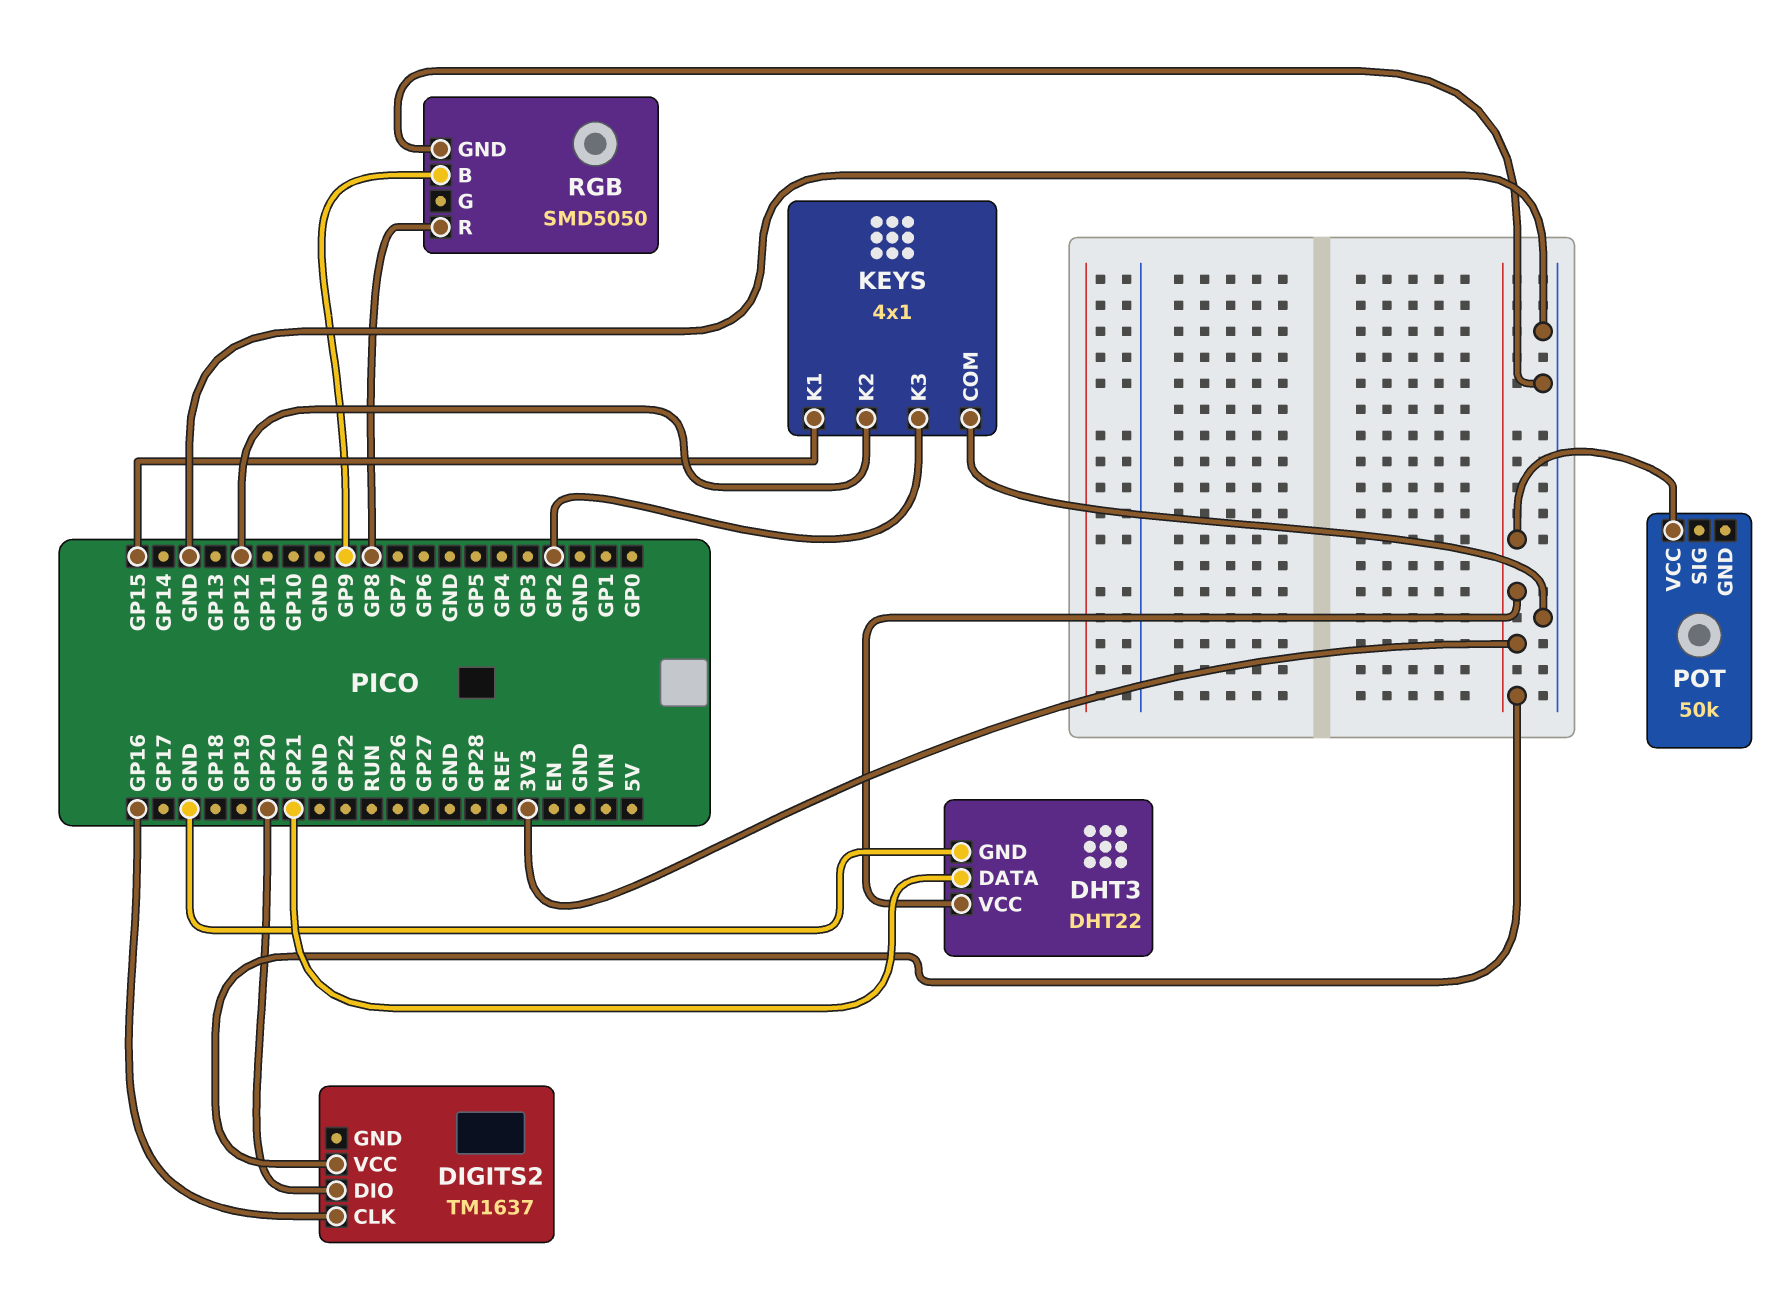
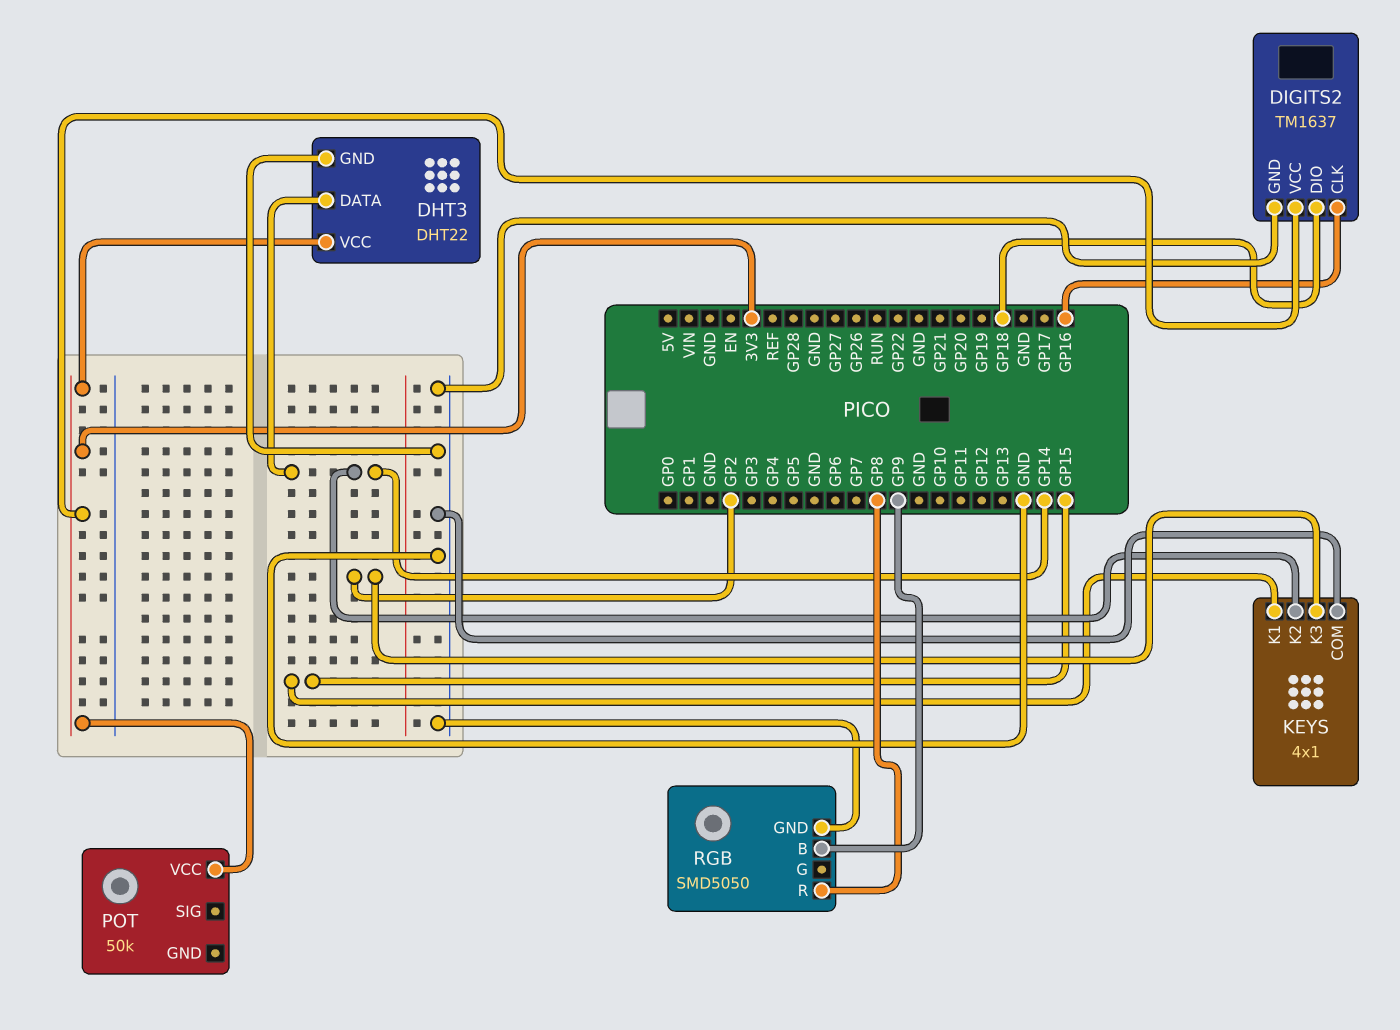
DHT3 pin DATA: GP21 -> GP14
DIGITS2 pin DIO: GP20 -> GP18
DIGITS2 pin GND: none -> GND
KEYS pin K2: GP12 -> GP14

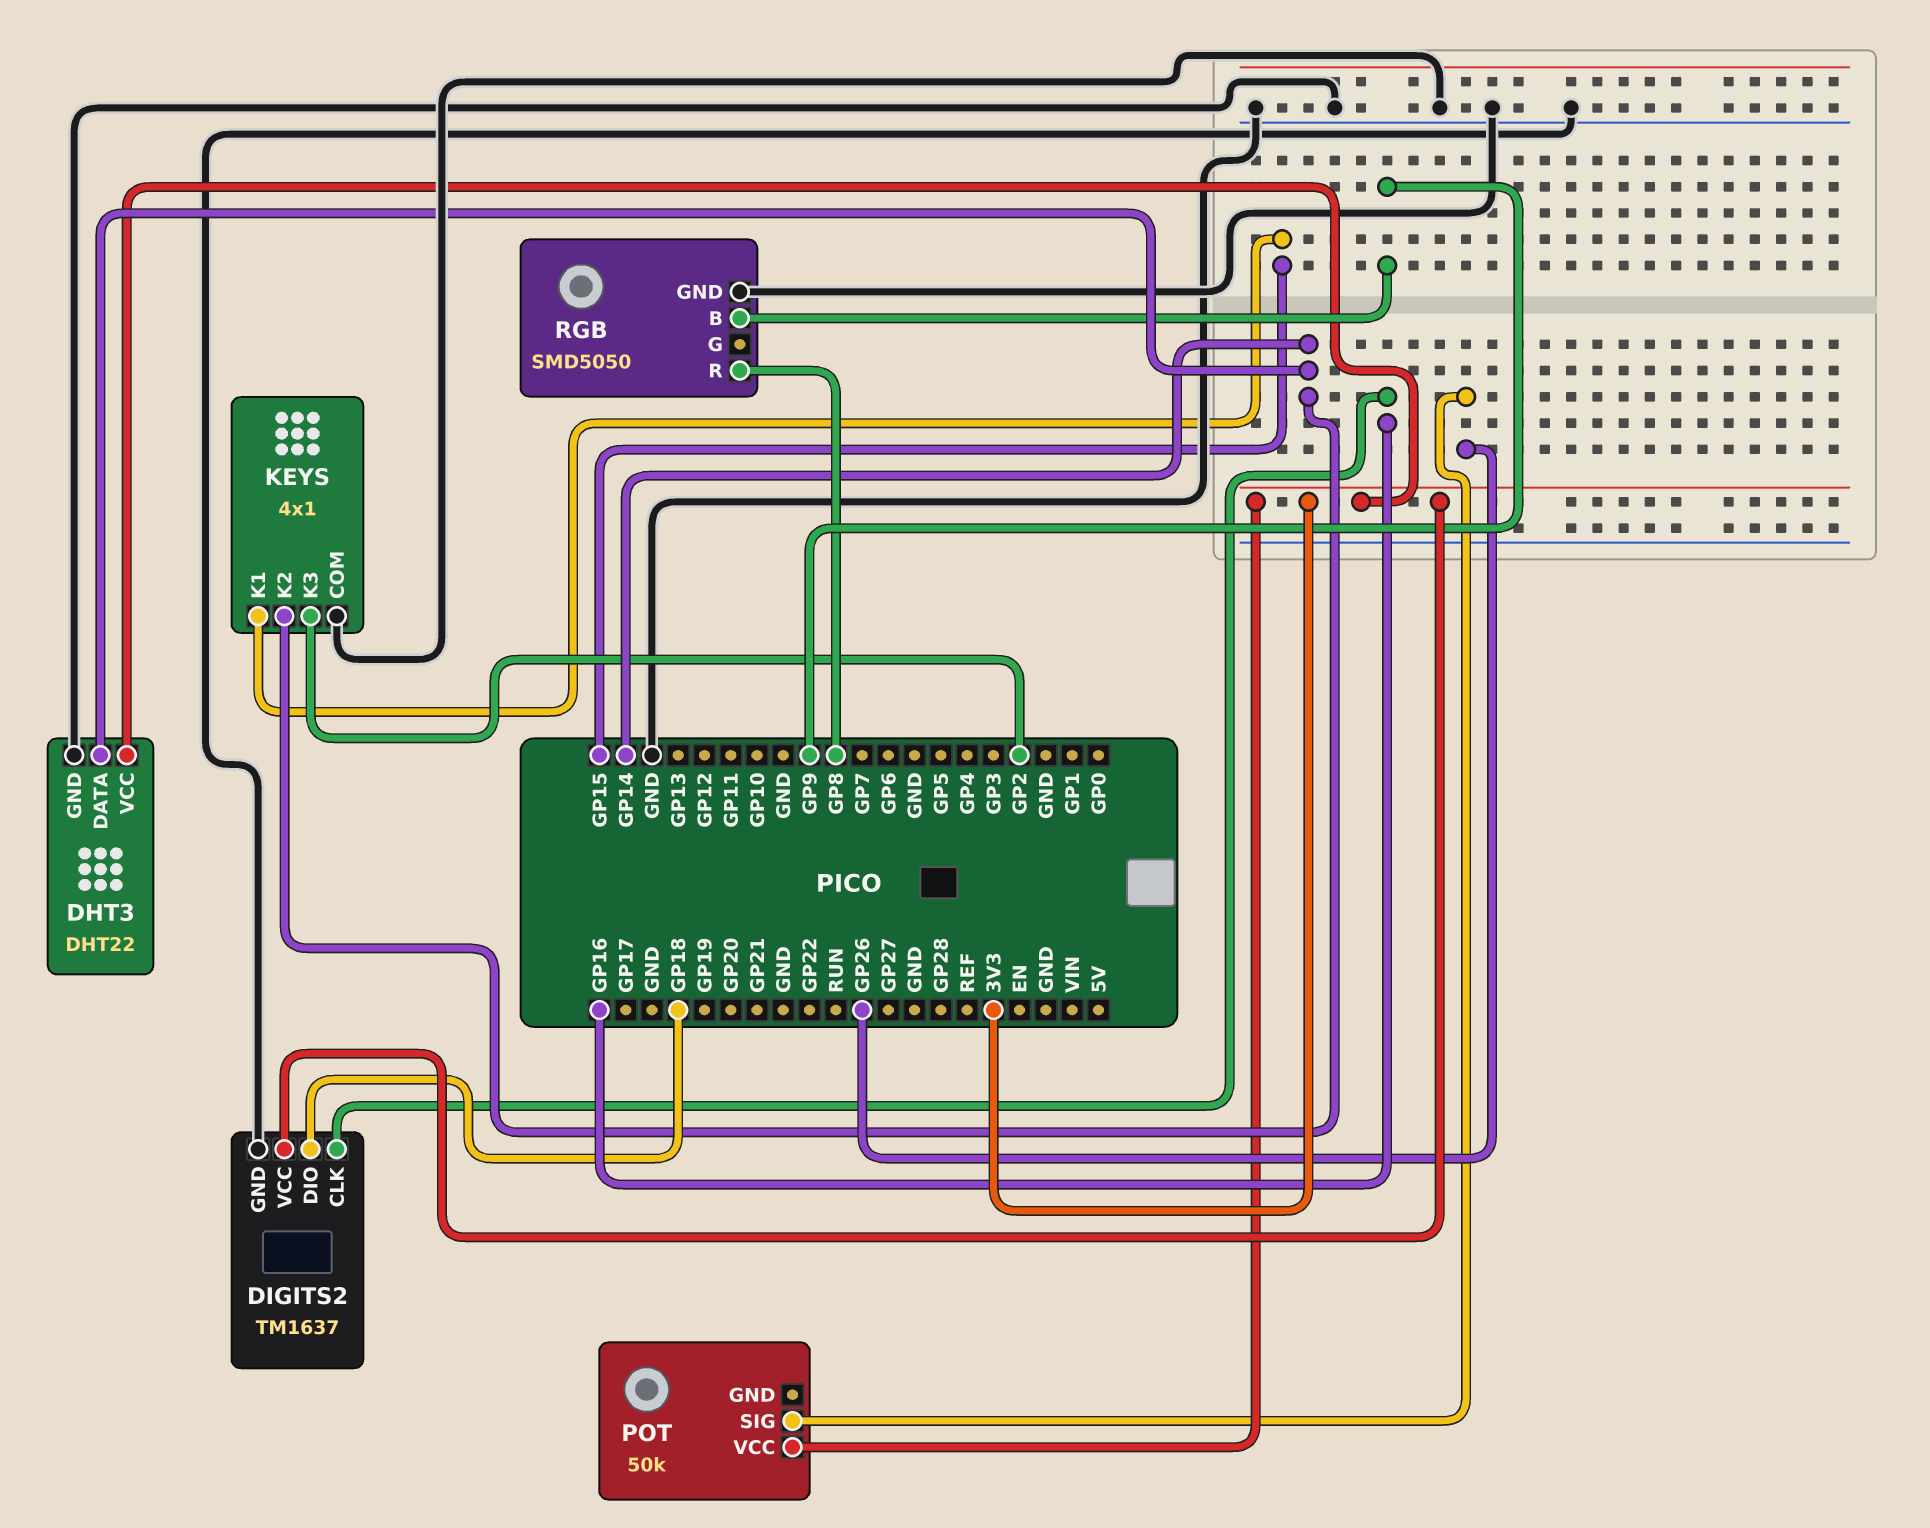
POT pin SIG: none -> GP26

